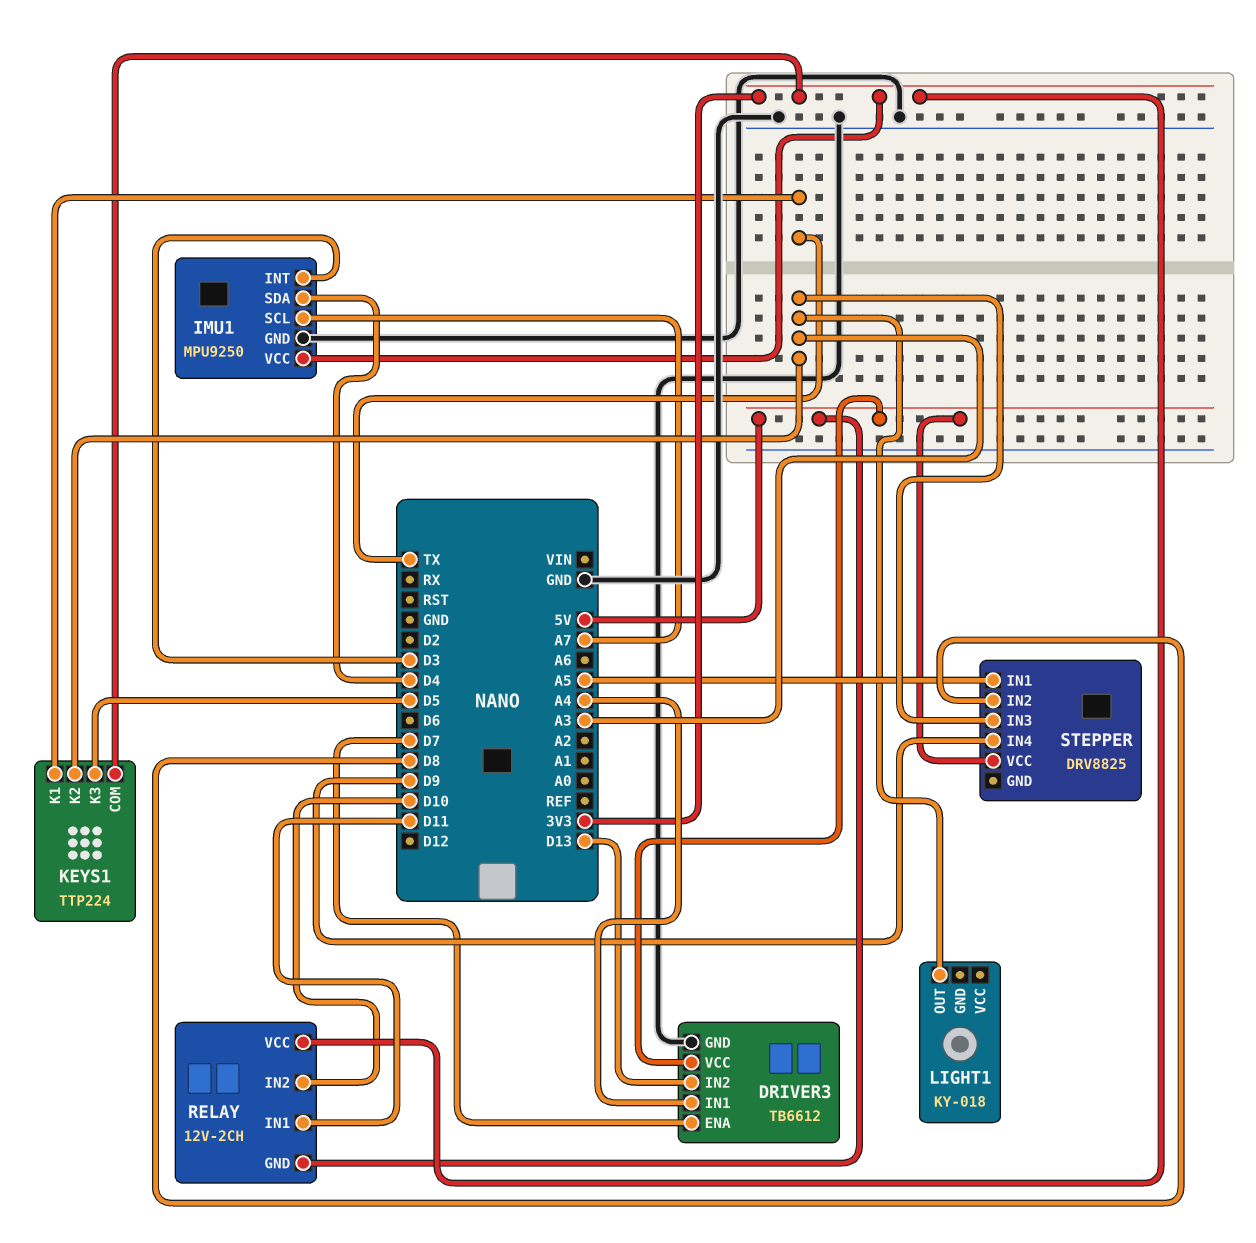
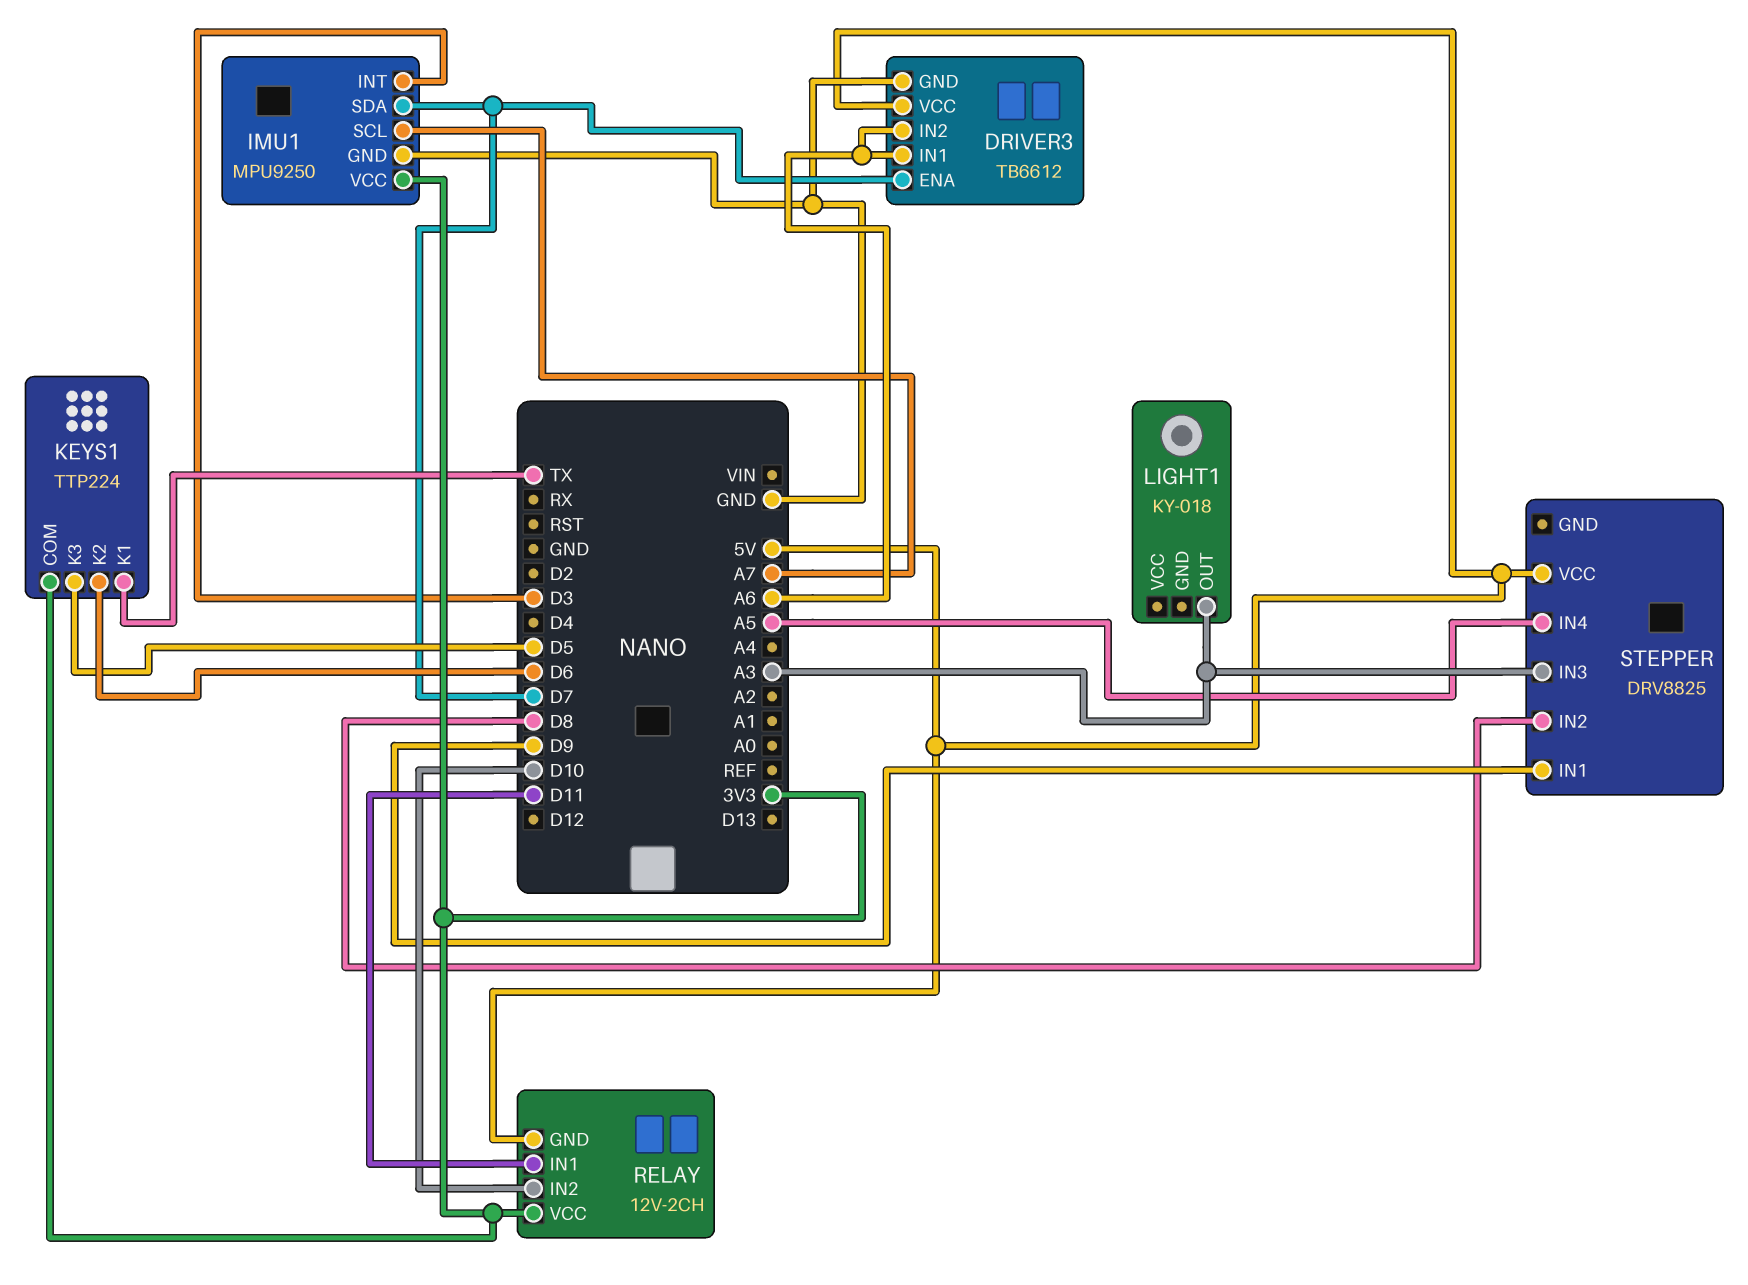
DRIVER3 pin IN1: A4 -> A6
DRIVER3 pin IN2: D13 -> A6
IMU1 pin SDA: D4 -> D7
KEYS1 pin K2: A3 -> D6
STEPPER pin IN1: A5 -> D9
STEPPER pin IN4: D9 -> A5

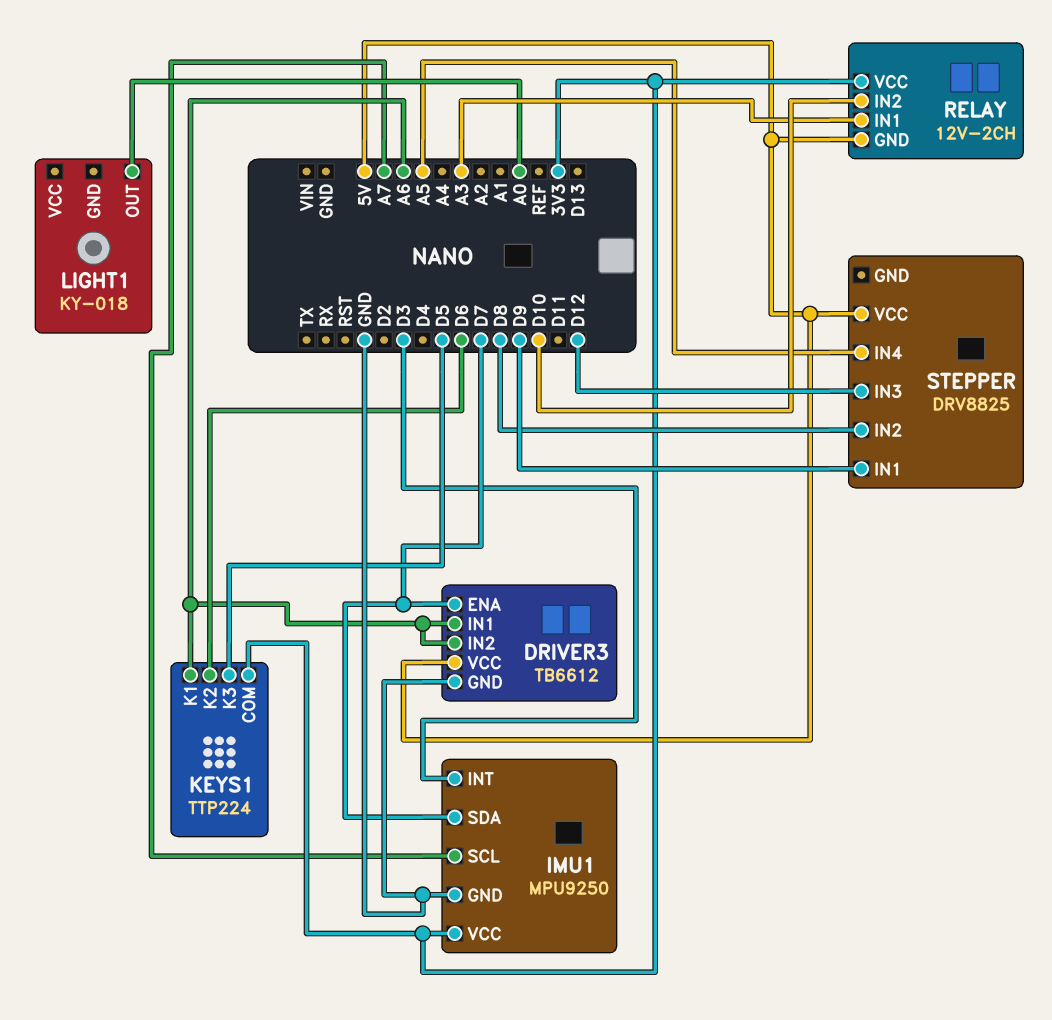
KEYS1 pin K1: TX -> A6
LIGHT1 pin OUT: A3 -> A0
RELAY pin IN1: D11 -> A3
STEPPER pin IN3: A3 -> D12

